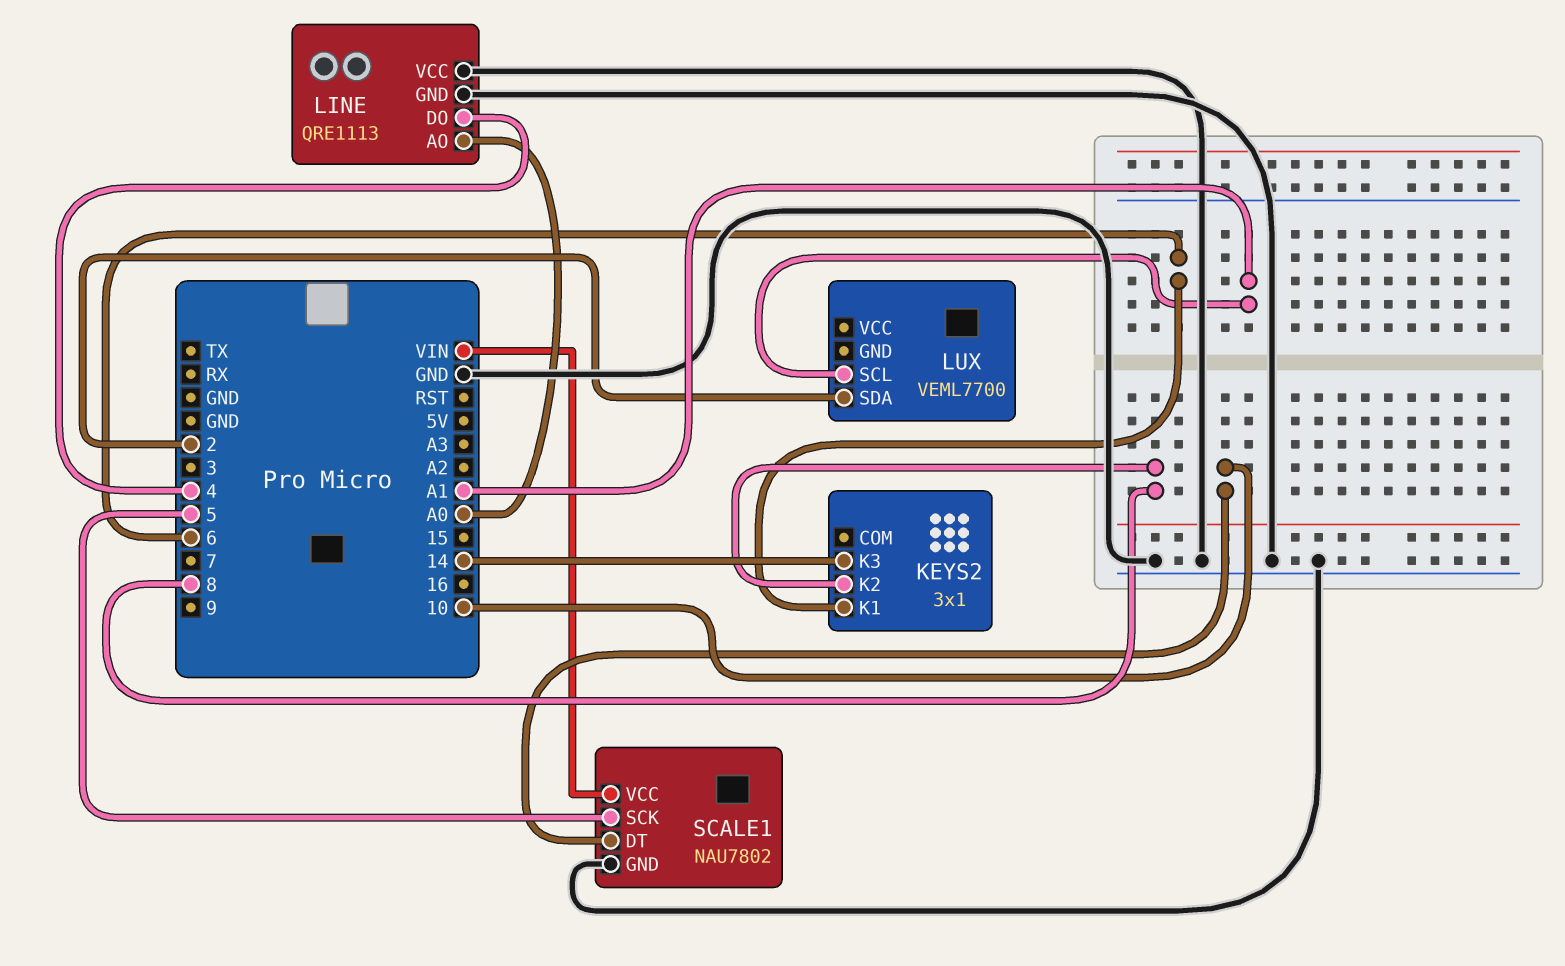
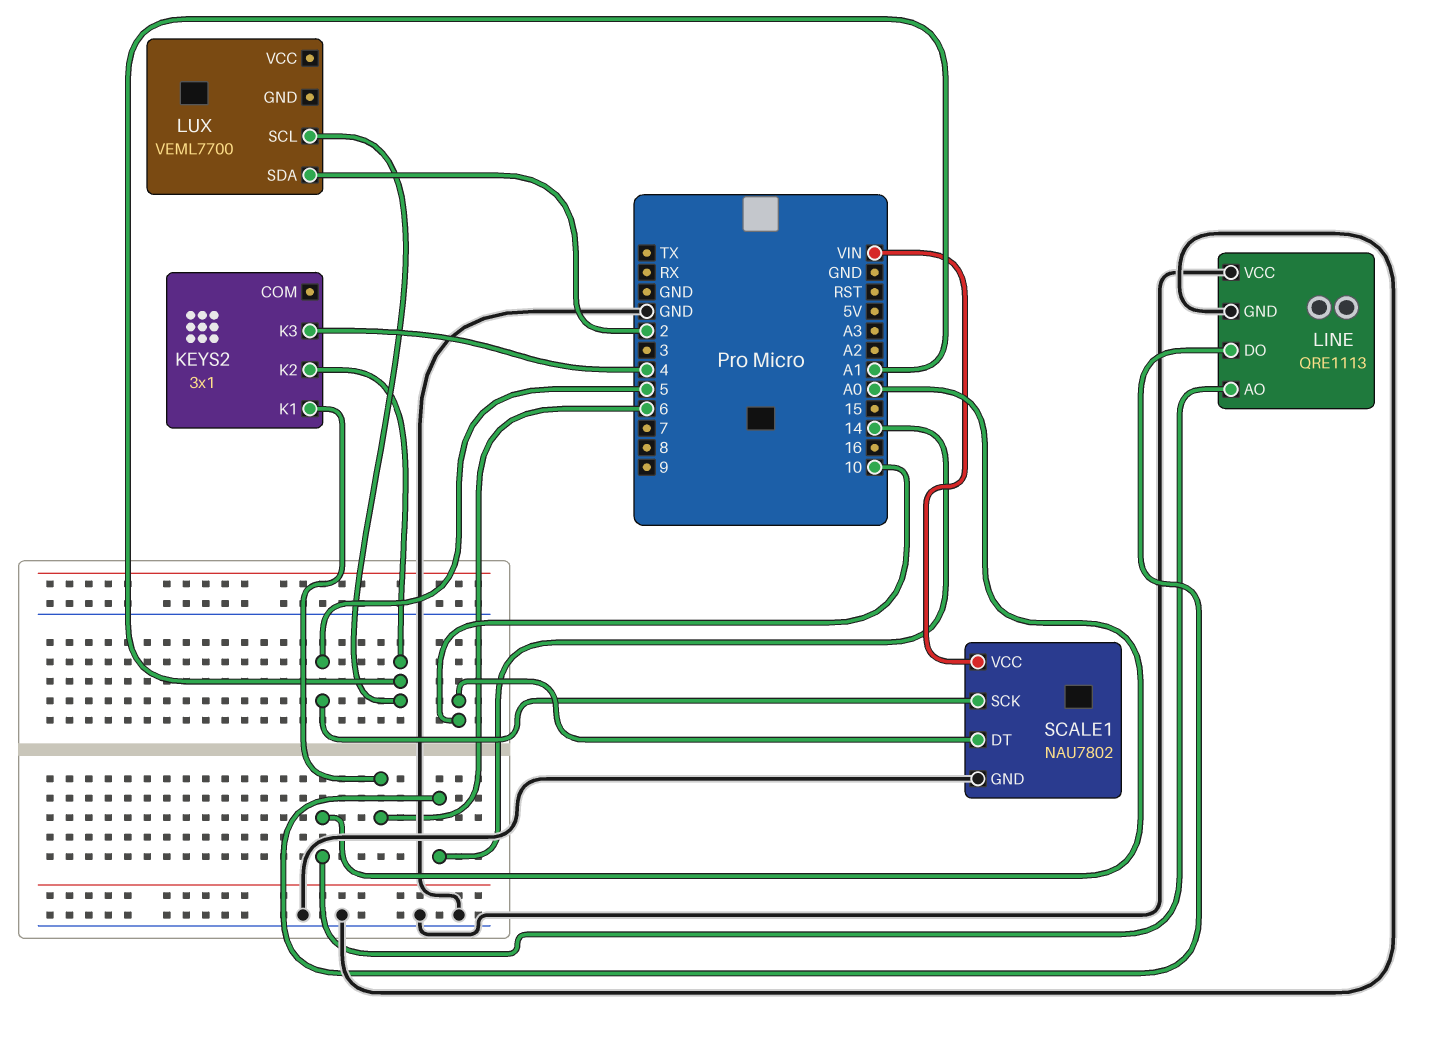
KEYS2 pin K2: 8 -> A1
KEYS2 pin K3: 14 -> 4
LINE pin DO: 4 -> 14

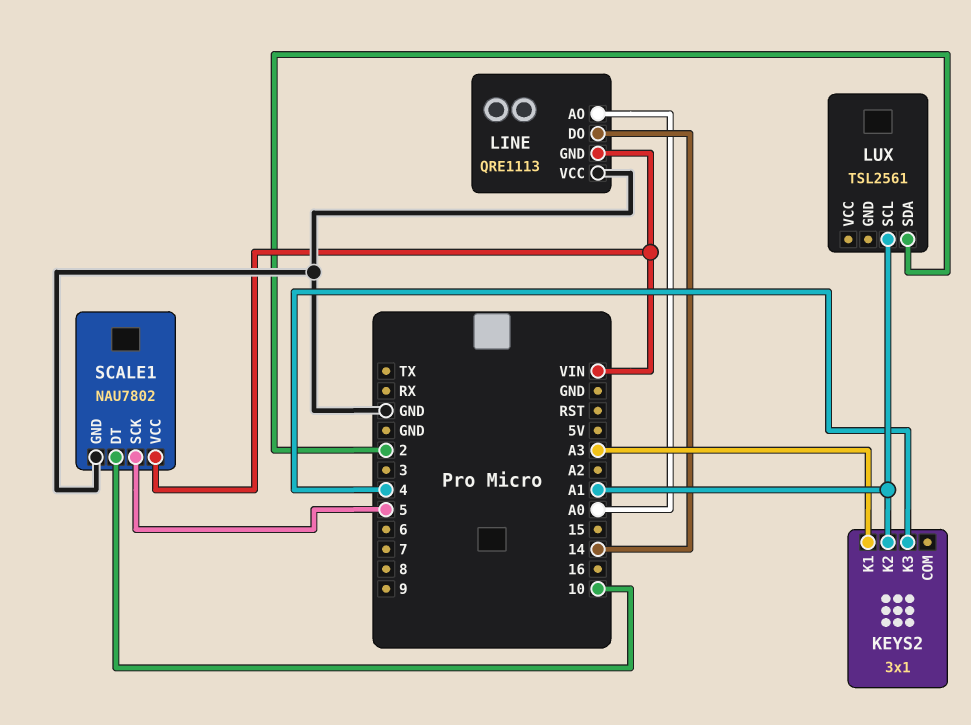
KEYS2 pin K1: 6 -> A3
LINE pin GND: GND -> VIN
LUX: VEML7700 -> TSL2561

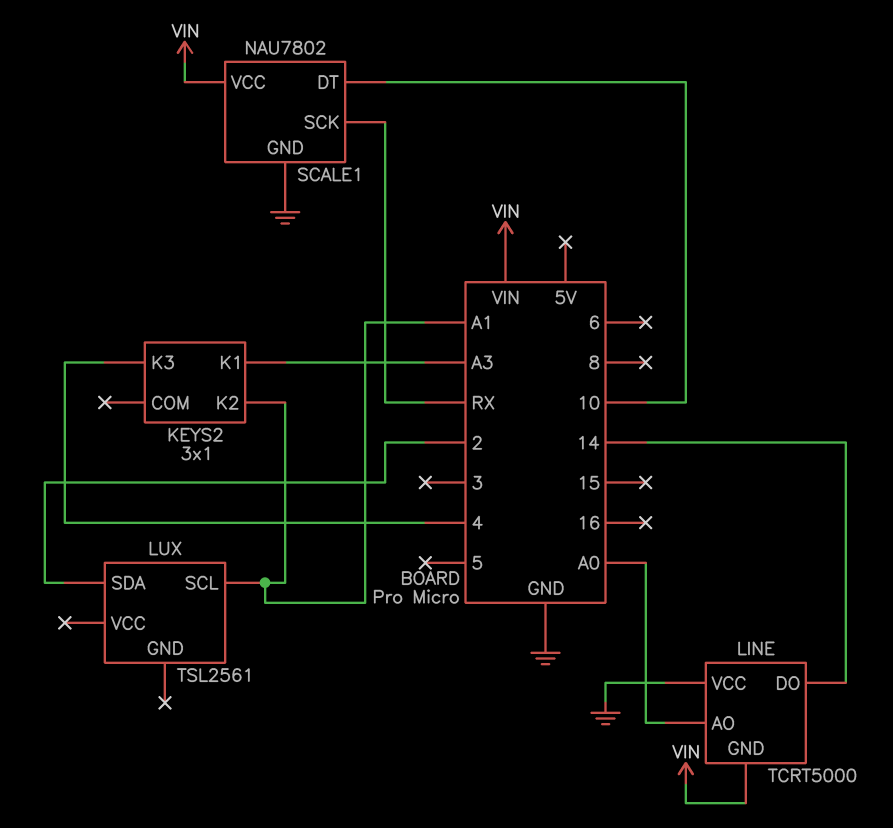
LINE: QRE1113 -> TCRT5000
SCALE1 pin SCK: 5 -> RX

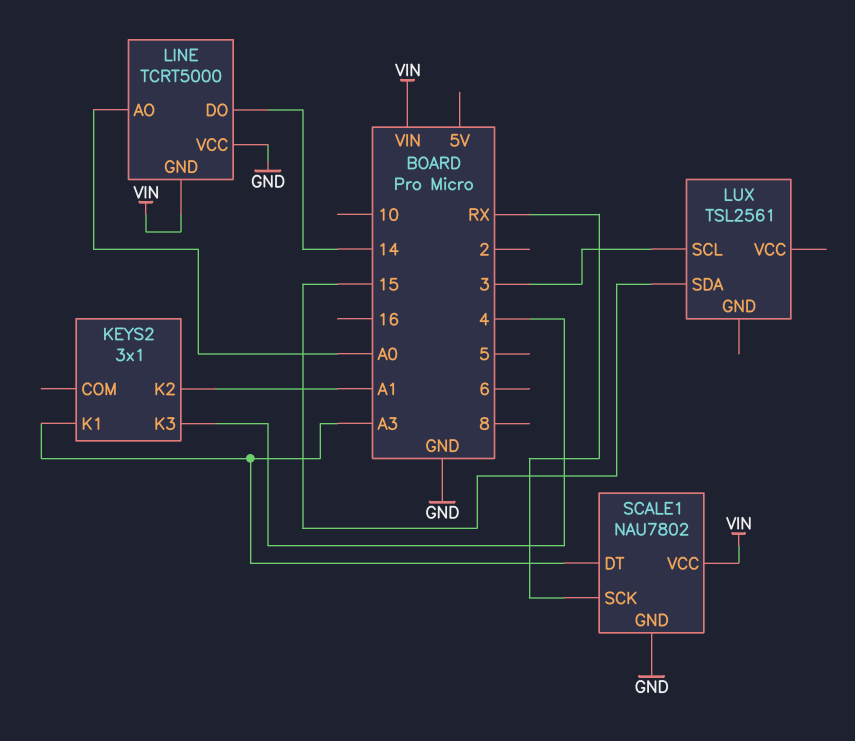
LUX pin SCL: A1 -> 3
LUX pin SDA: 2 -> 15
SCALE1 pin DT: 10 -> A3

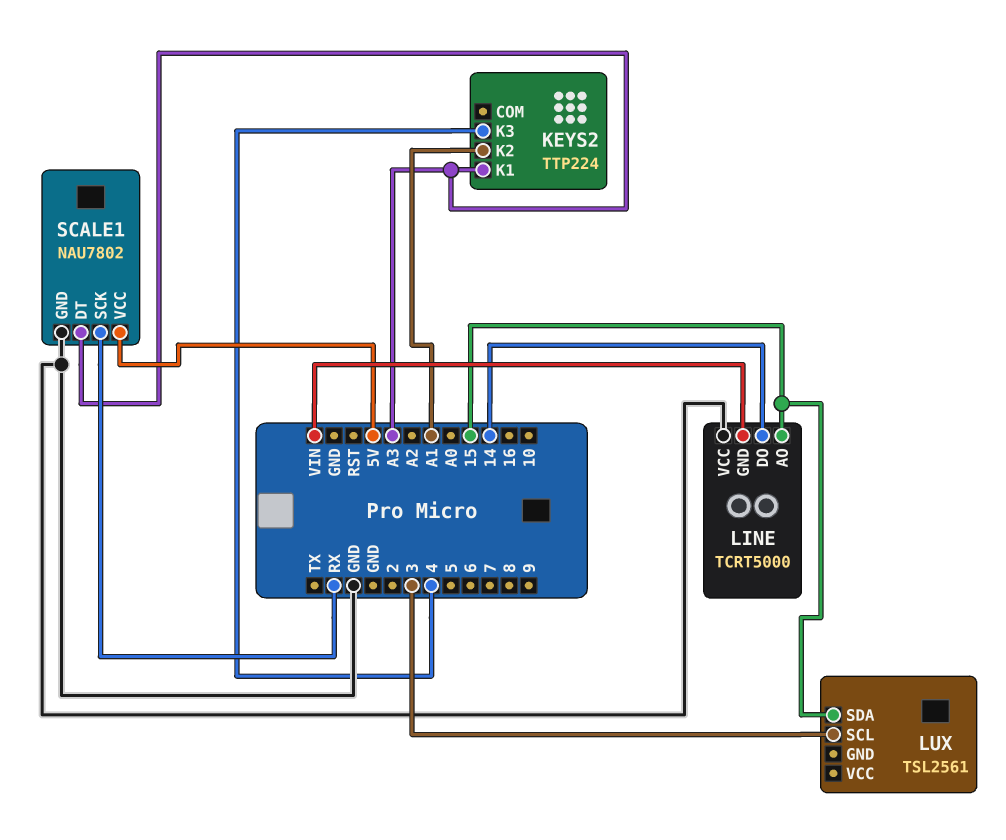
KEYS2: 3x1 -> TTP224
LINE pin AO: A0 -> 15
SCALE1 pin VCC: VIN -> 5V

